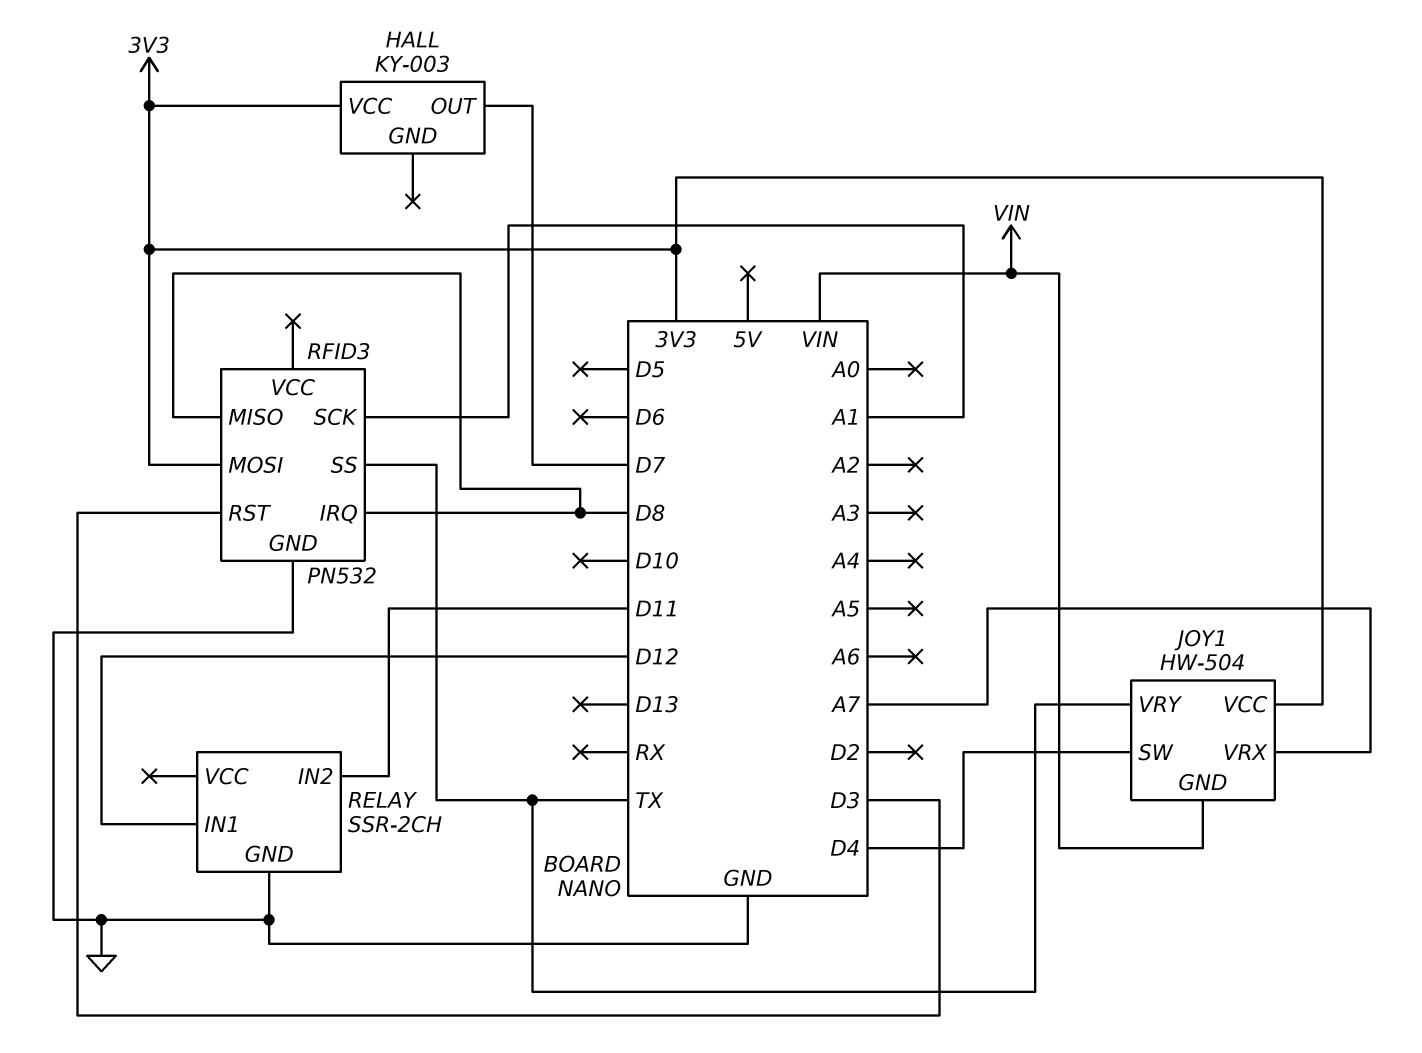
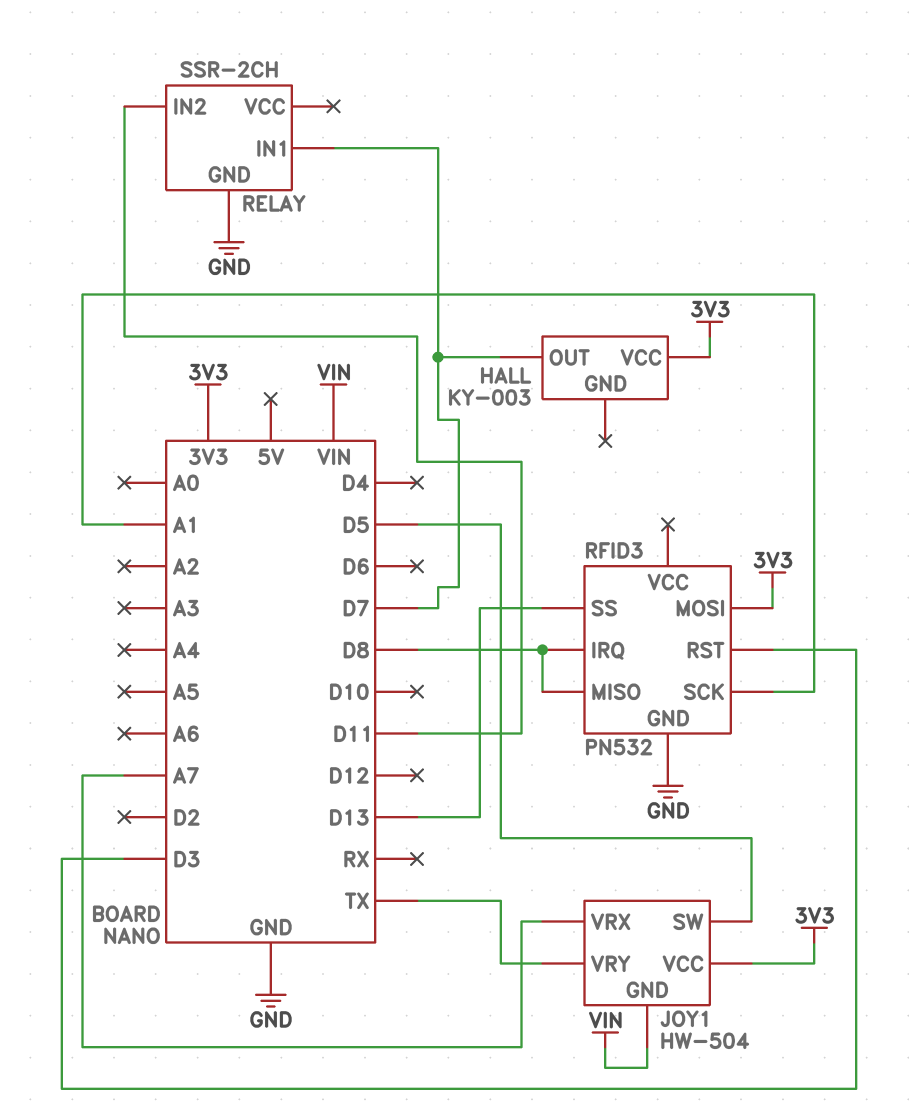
JOY1 pin SW: D4 -> D5
RELAY pin IN1: D12 -> D7
RFID3 pin SS: TX -> D13

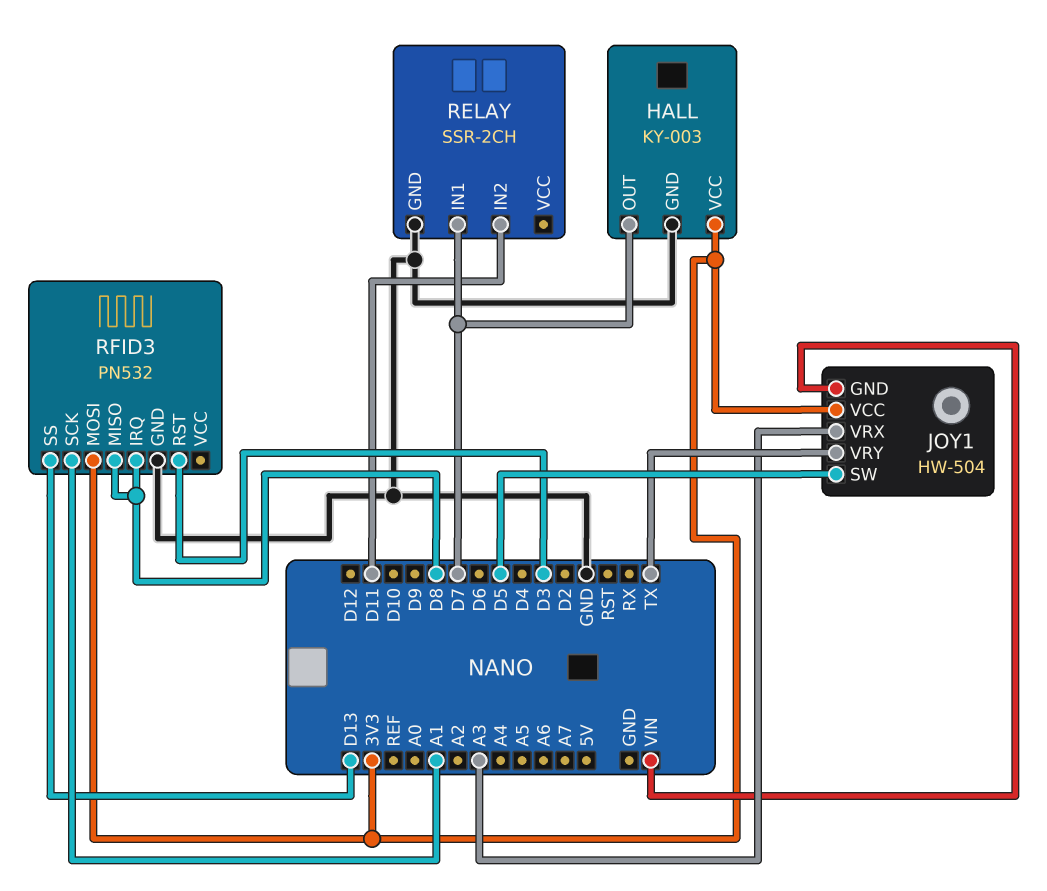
HALL pin GND: none -> GND
JOY1 pin VRX: A7 -> A3

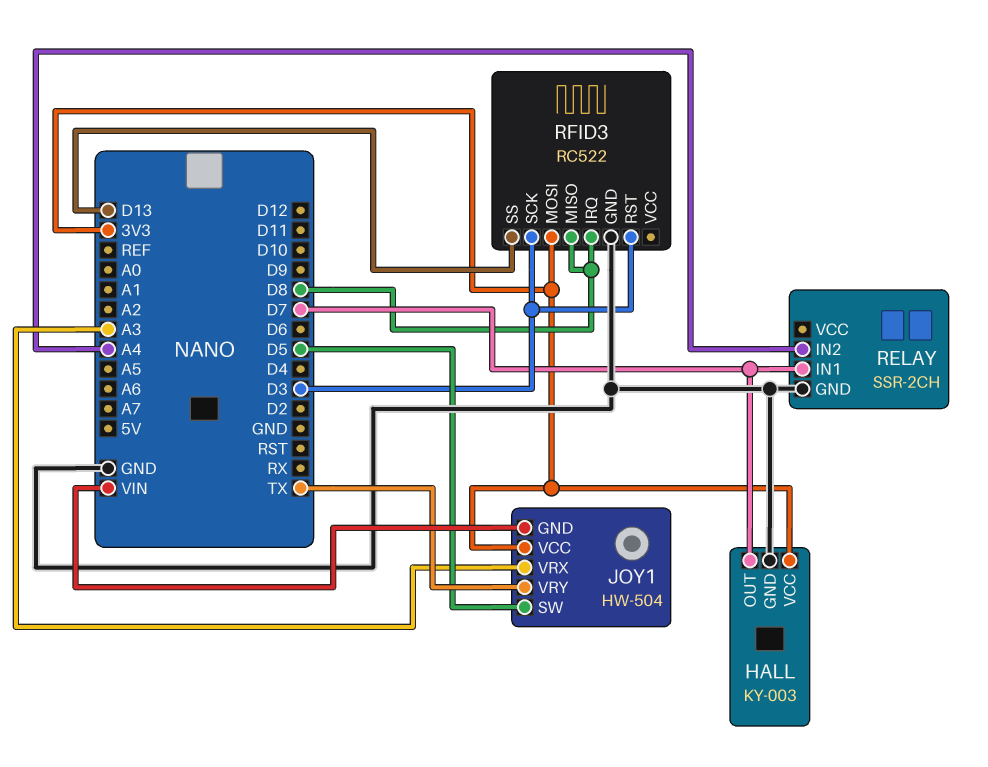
RELAY pin IN2: D11 -> A4
RFID3: PN532 -> RC522
RFID3 pin SCK: A1 -> D3

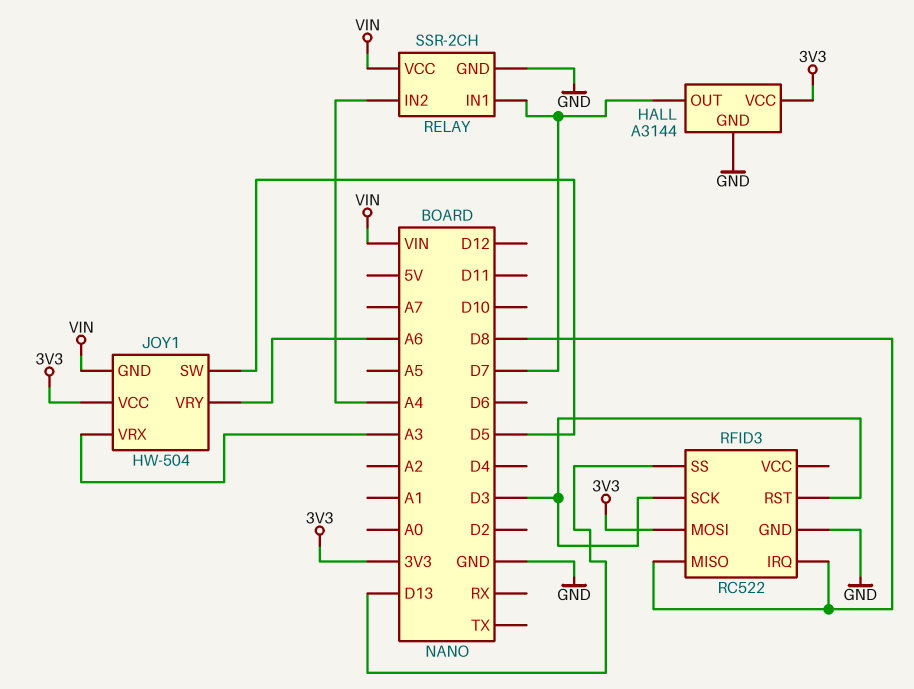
HALL: KY-003 -> A3144
JOY1 pin VRY: TX -> A6
RELAY pin VCC: none -> VIN

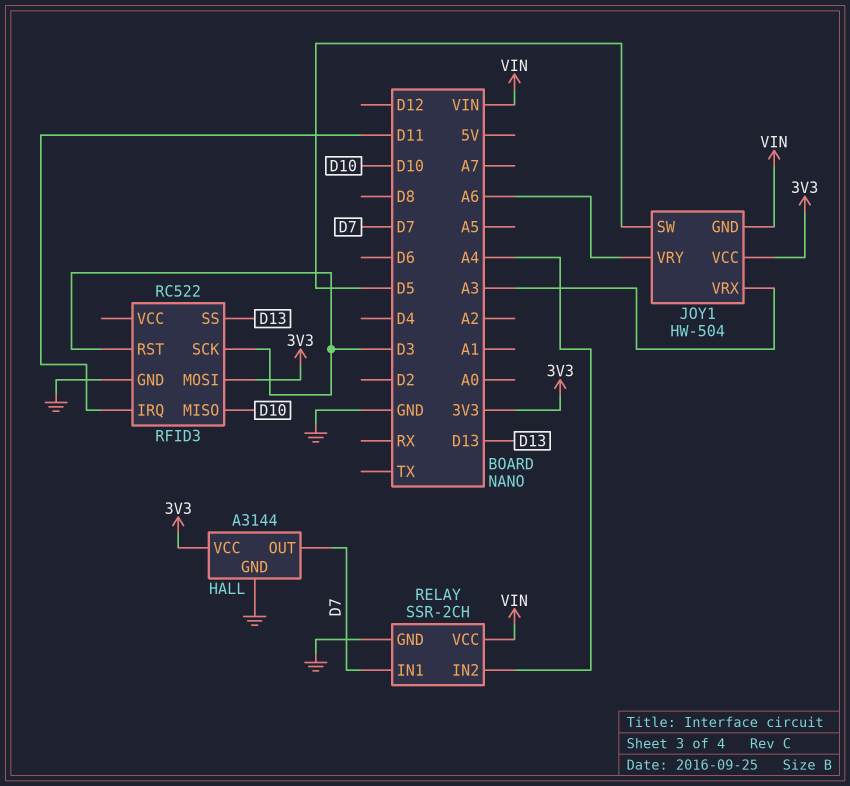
RFID3 pin IRQ: D8 -> D11
RFID3 pin MISO: D8 -> D10

